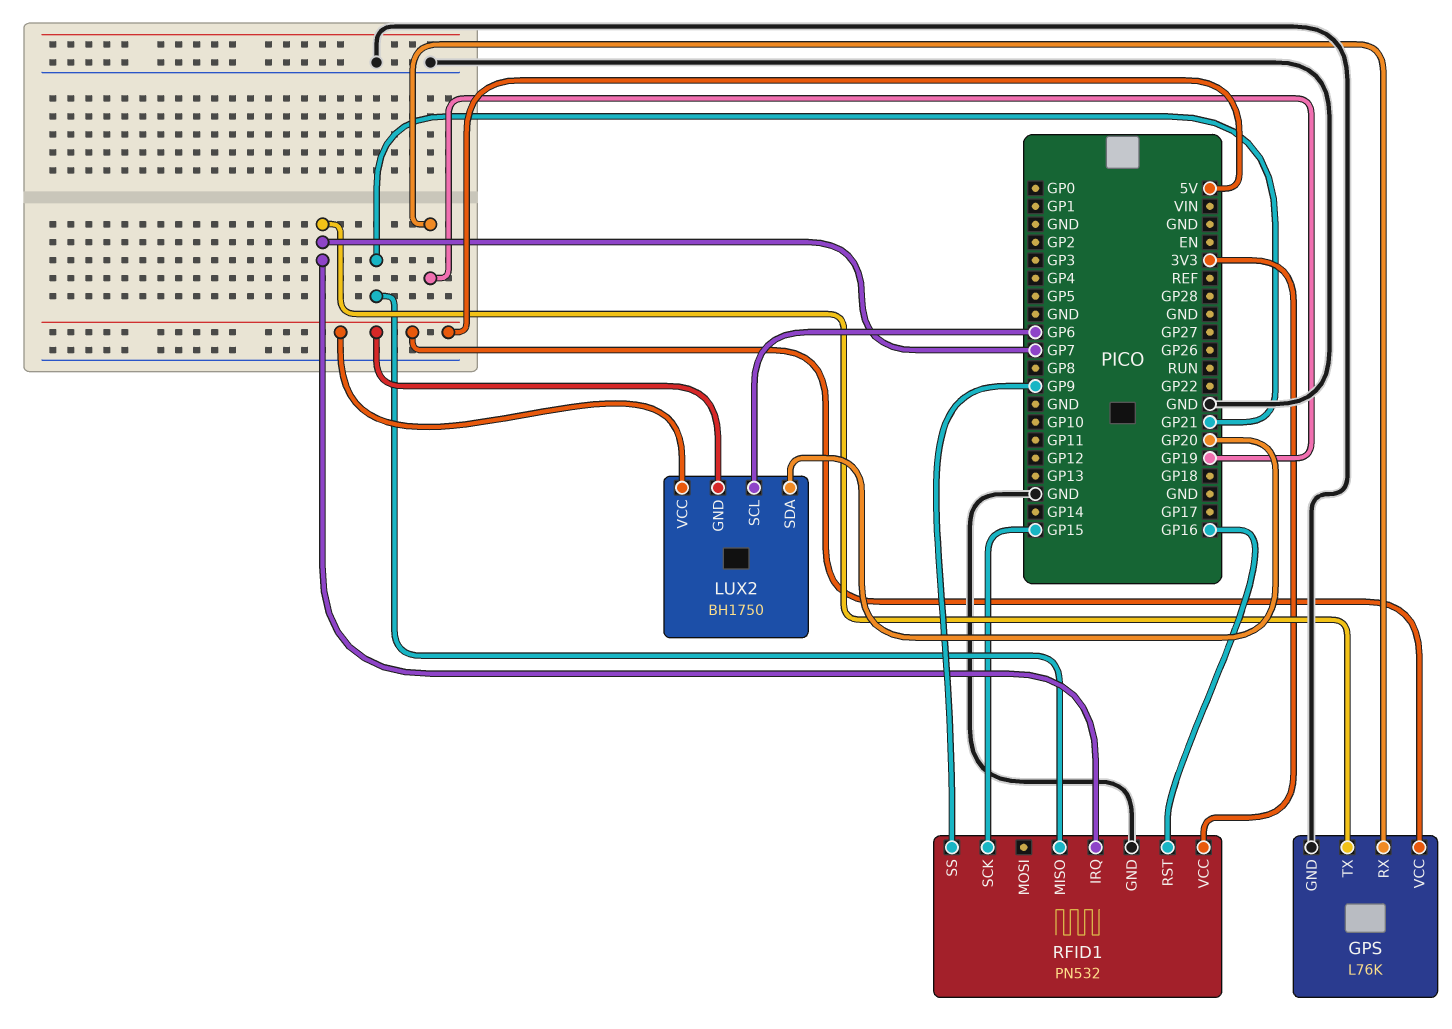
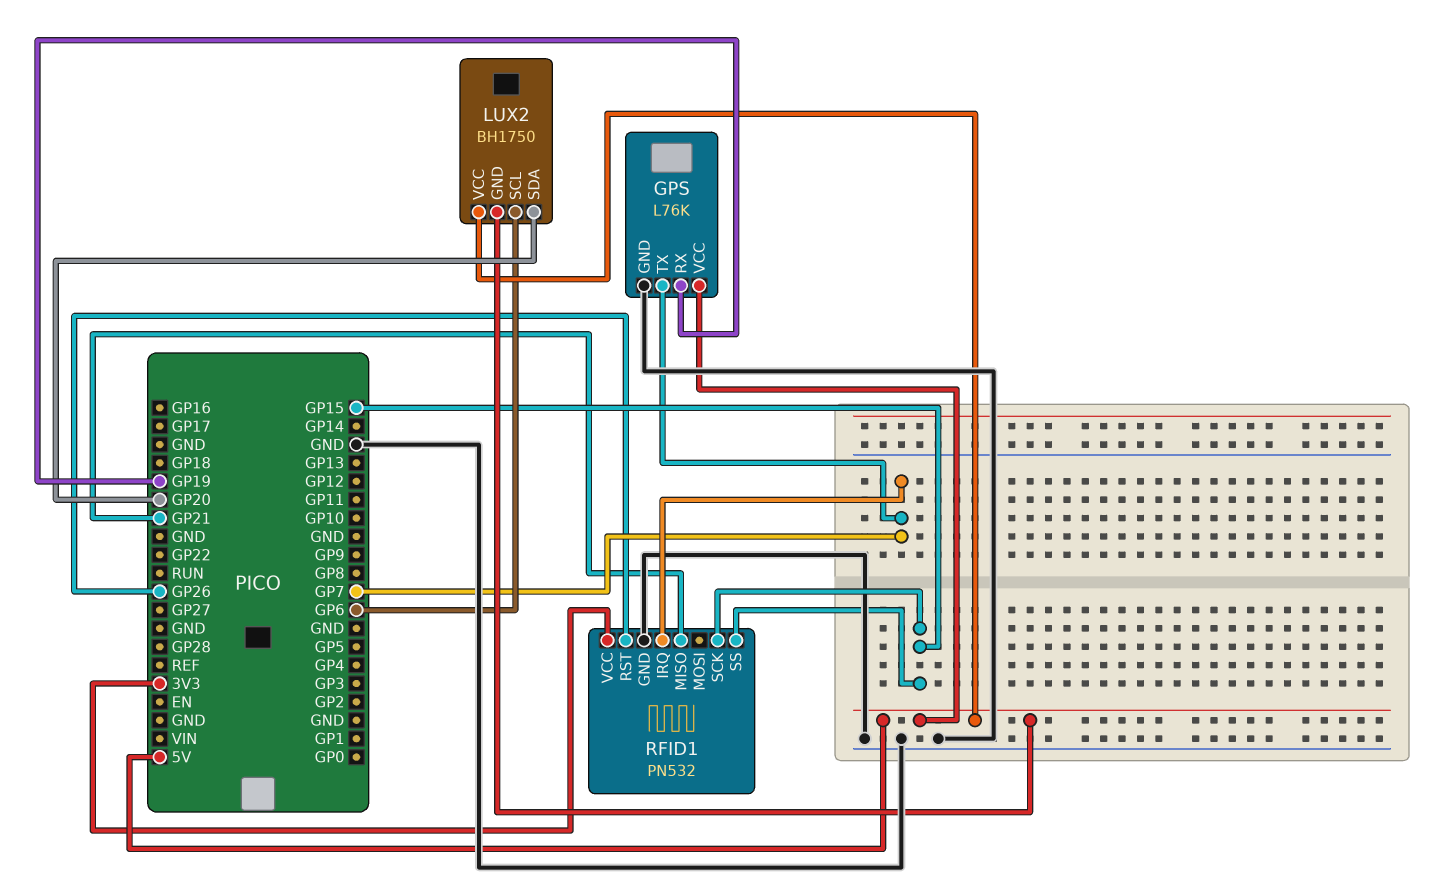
RFID1 pin RST: GP16 -> GP26
RFID1 pin SS: GP9 -> GP15

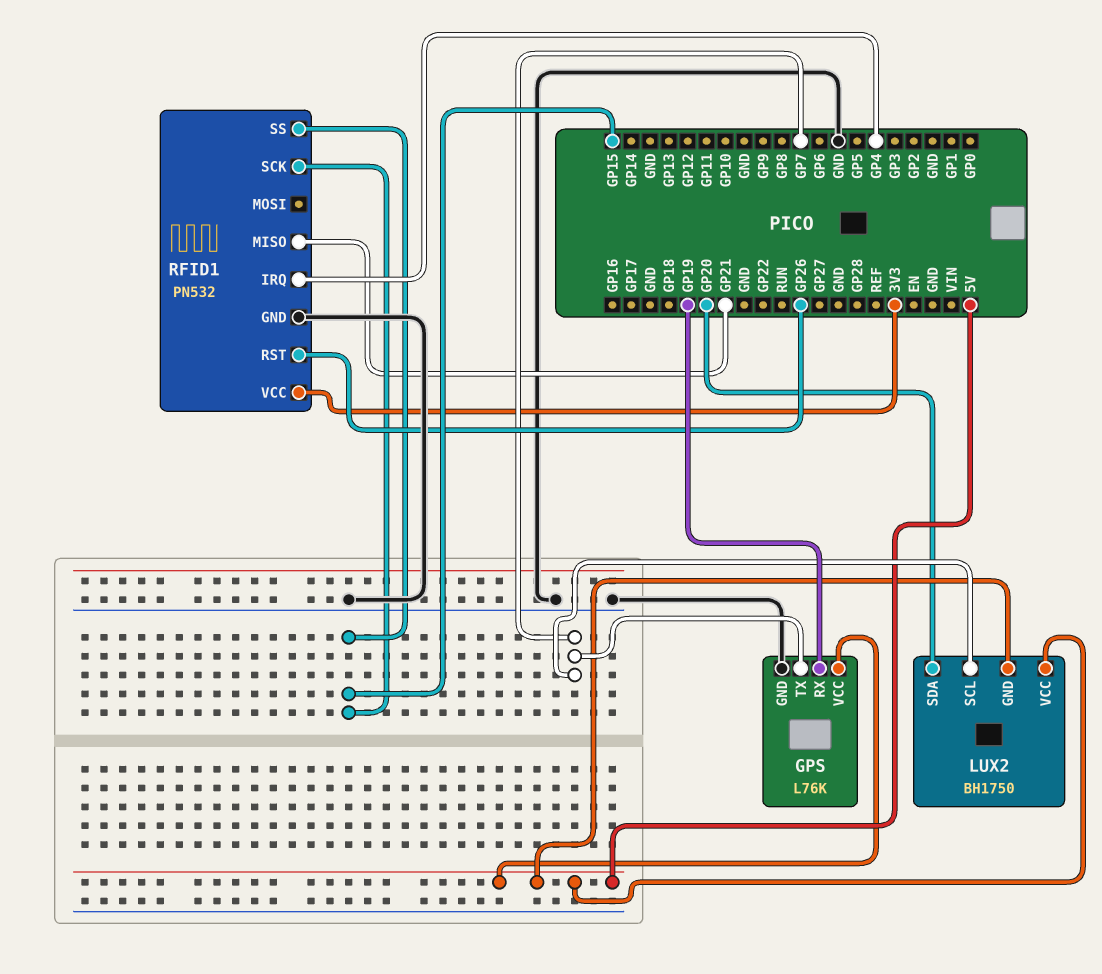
LUX2 pin SCL: GP6 -> GP7
RFID1 pin IRQ: GP7 -> GP4

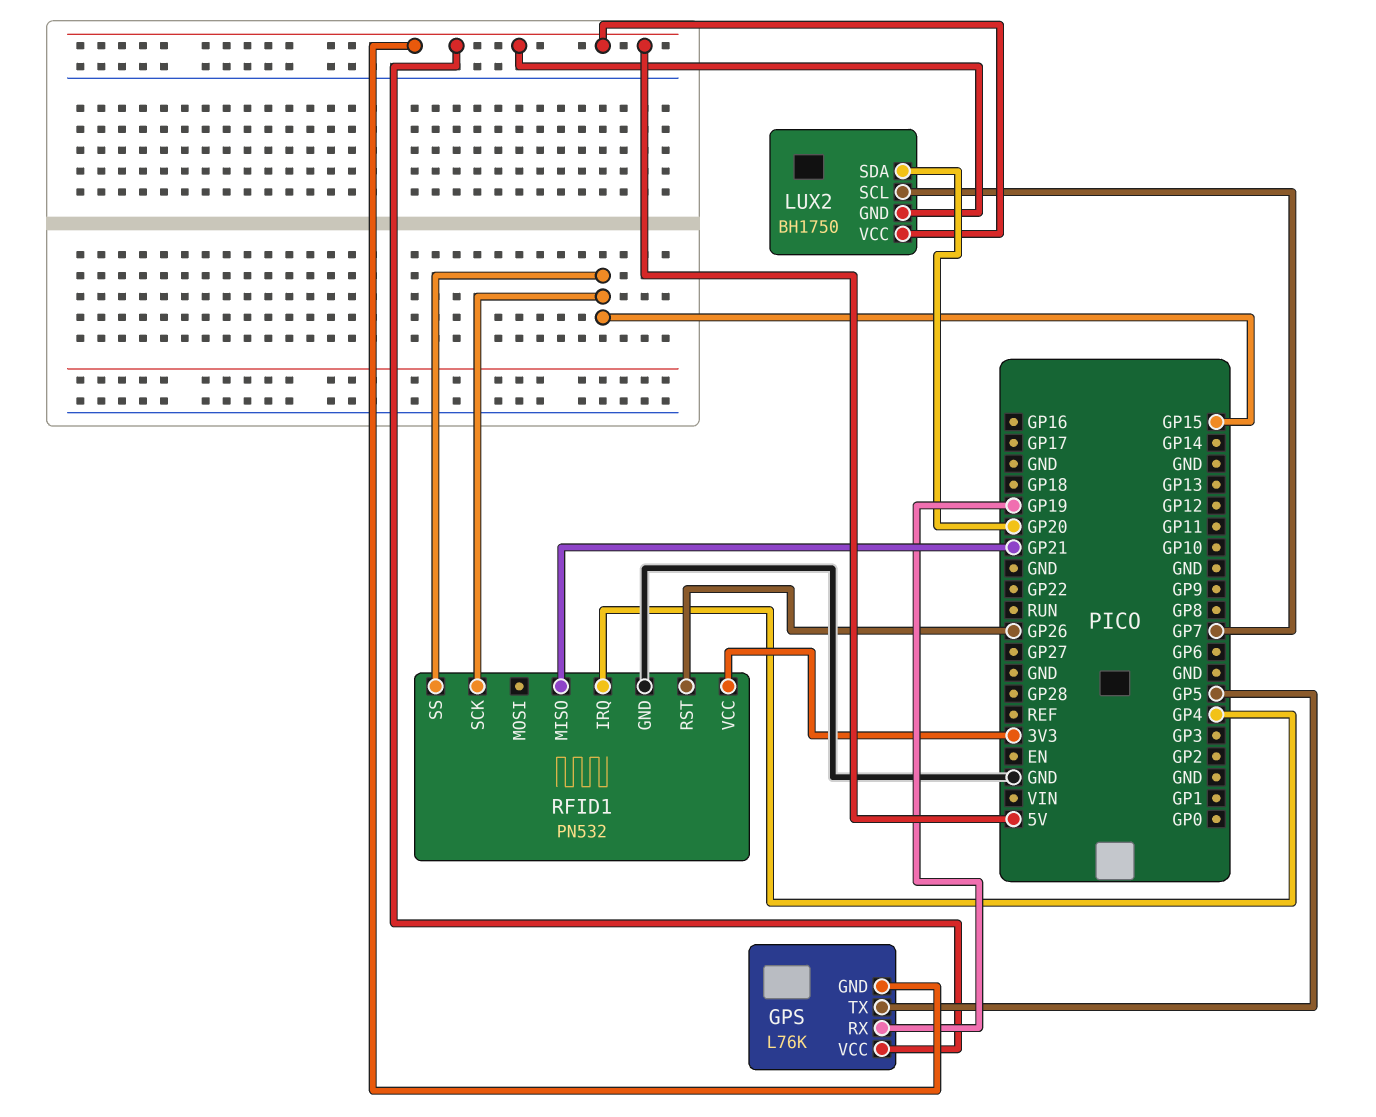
GPS pin GND: GND -> 5V
GPS pin TX: GP7 -> GP5

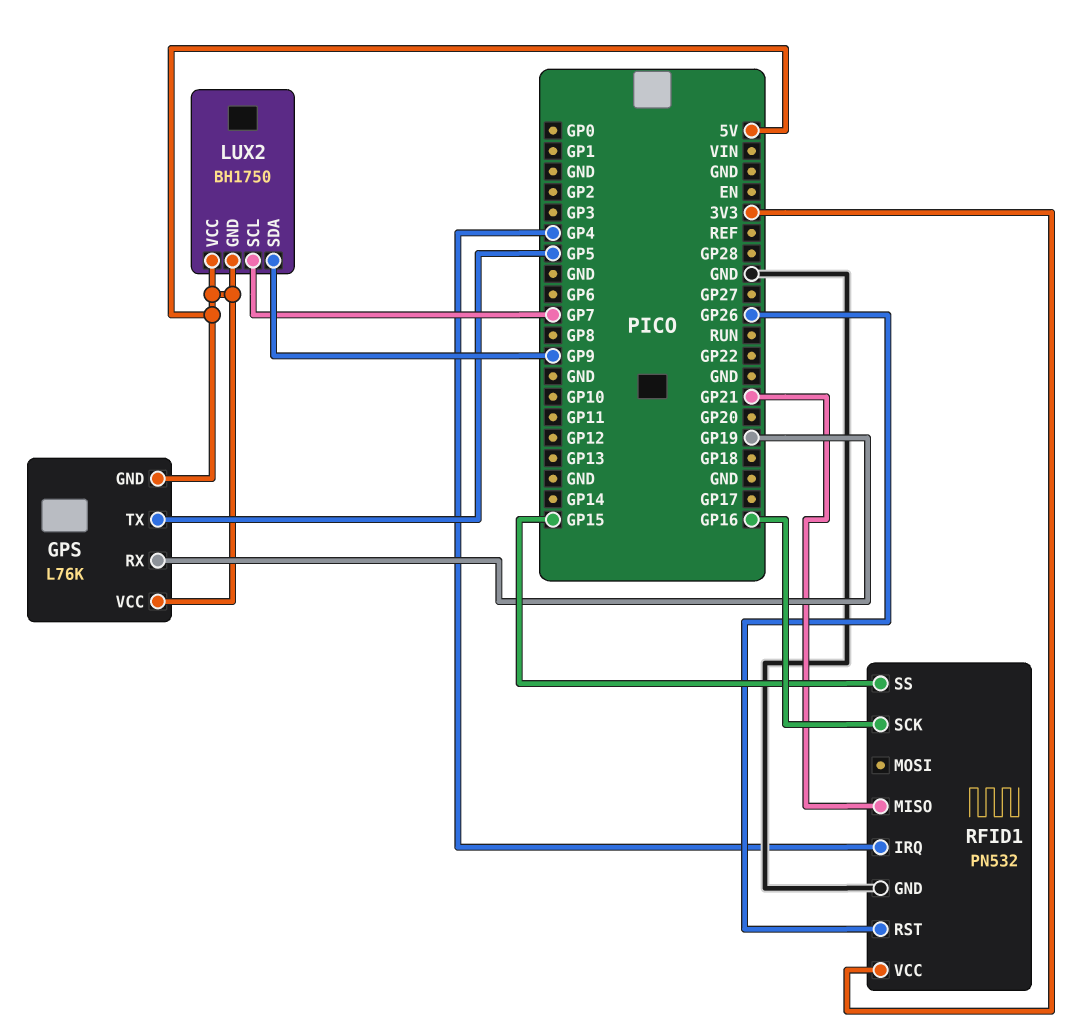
LUX2 pin SDA: GP20 -> GP9
RFID1 pin SCK: GP15 -> GP16

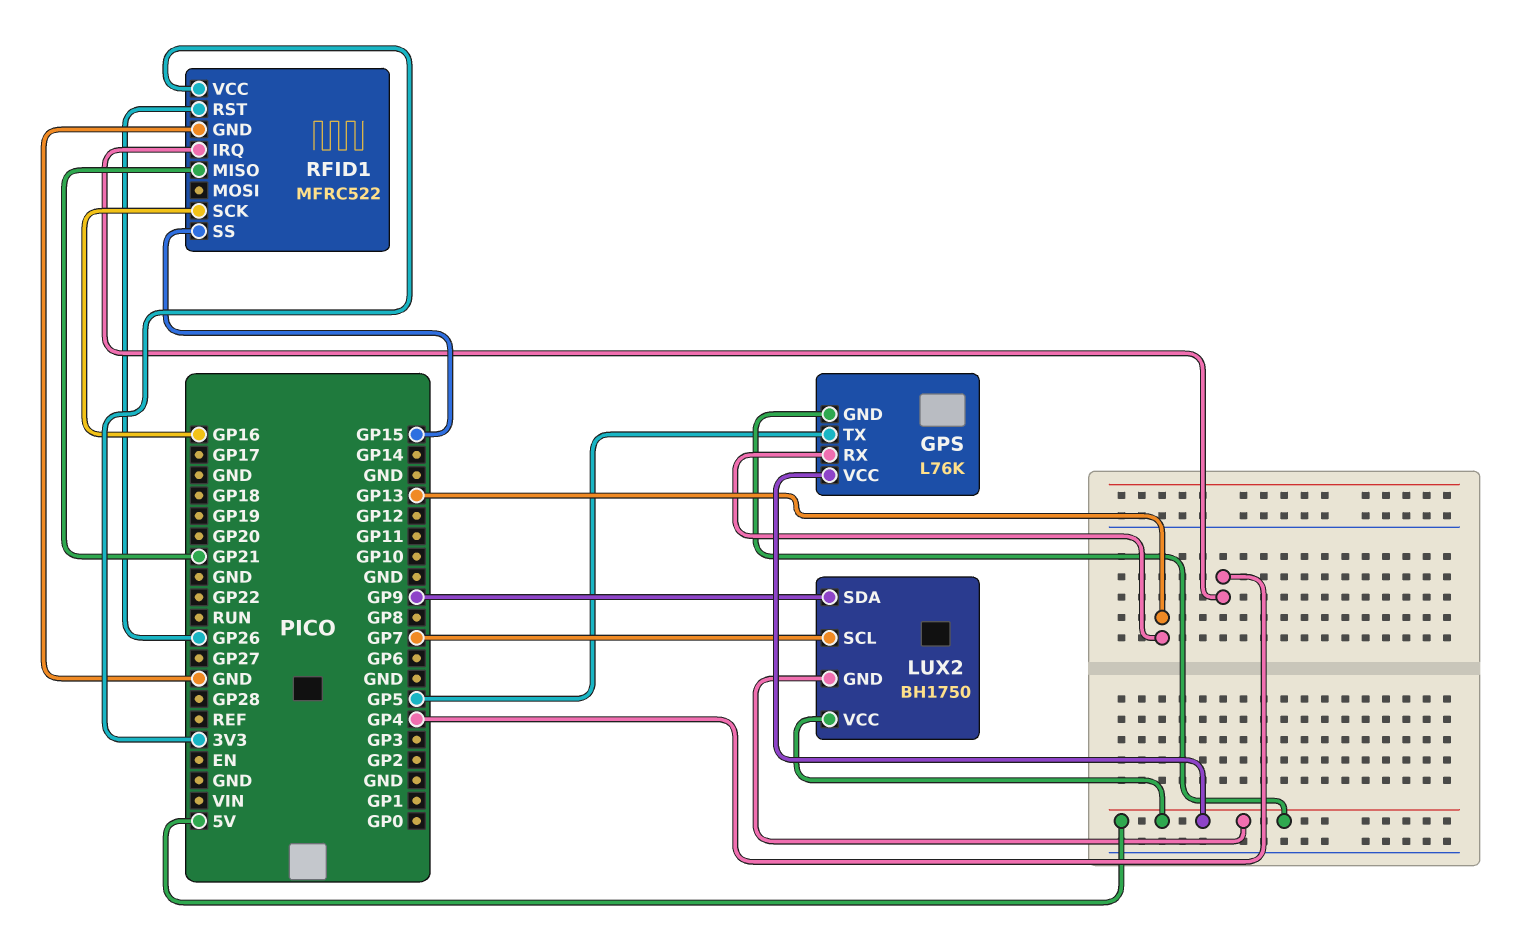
GPS pin RX: GP19 -> GP13
RFID1: PN532 -> MFRC522

